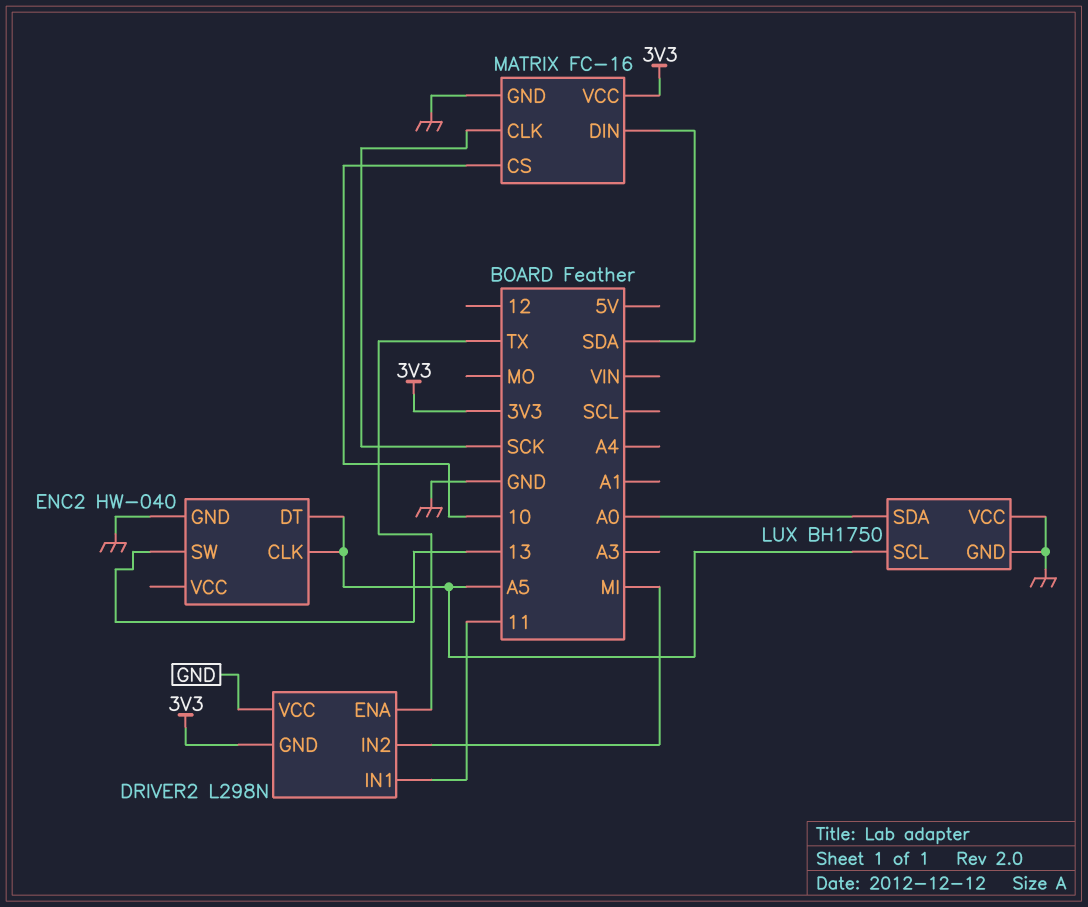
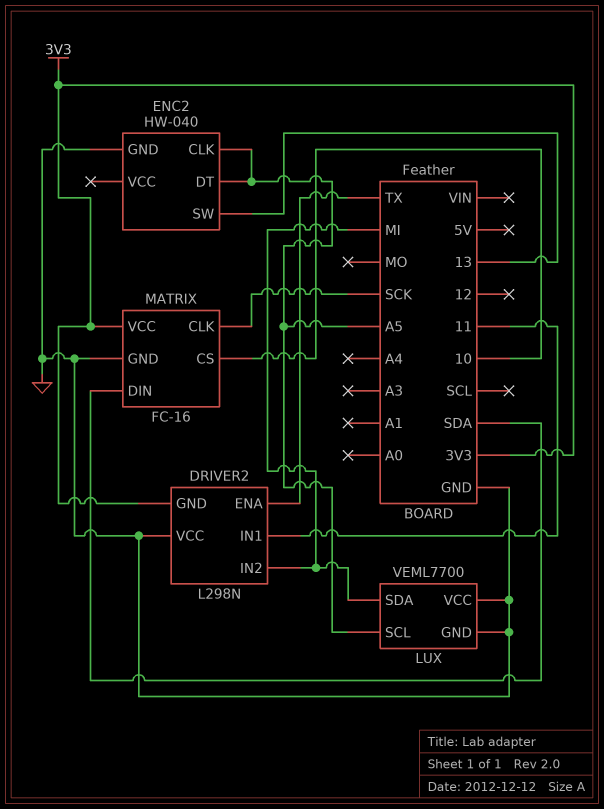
LUX: BH1750 -> VEML7700
LUX pin SDA: A0 -> MI

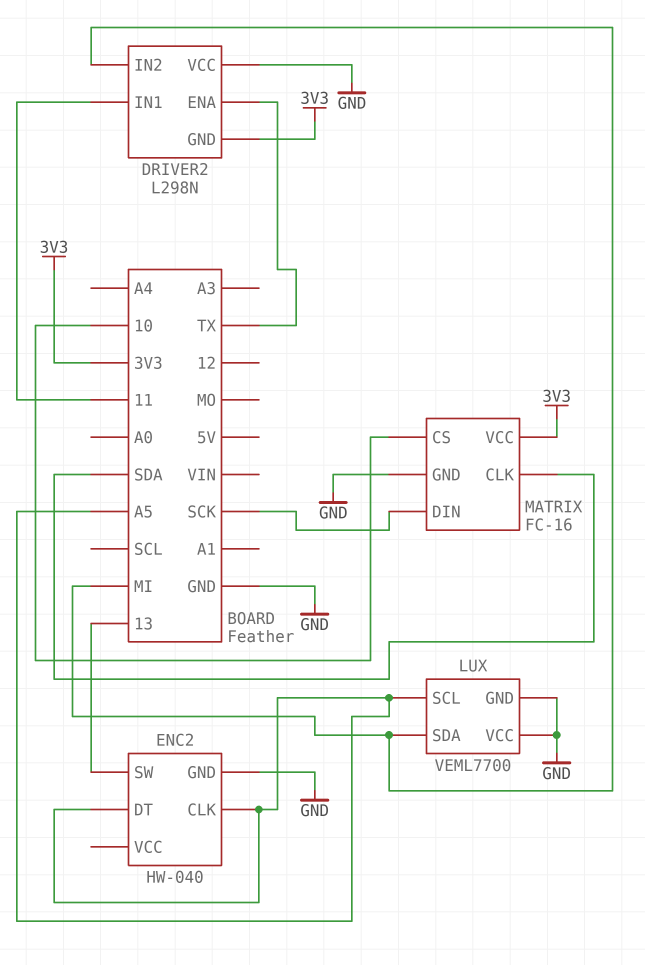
MATRIX pin CLK: SCK -> SDA
MATRIX pin DIN: SDA -> SCK

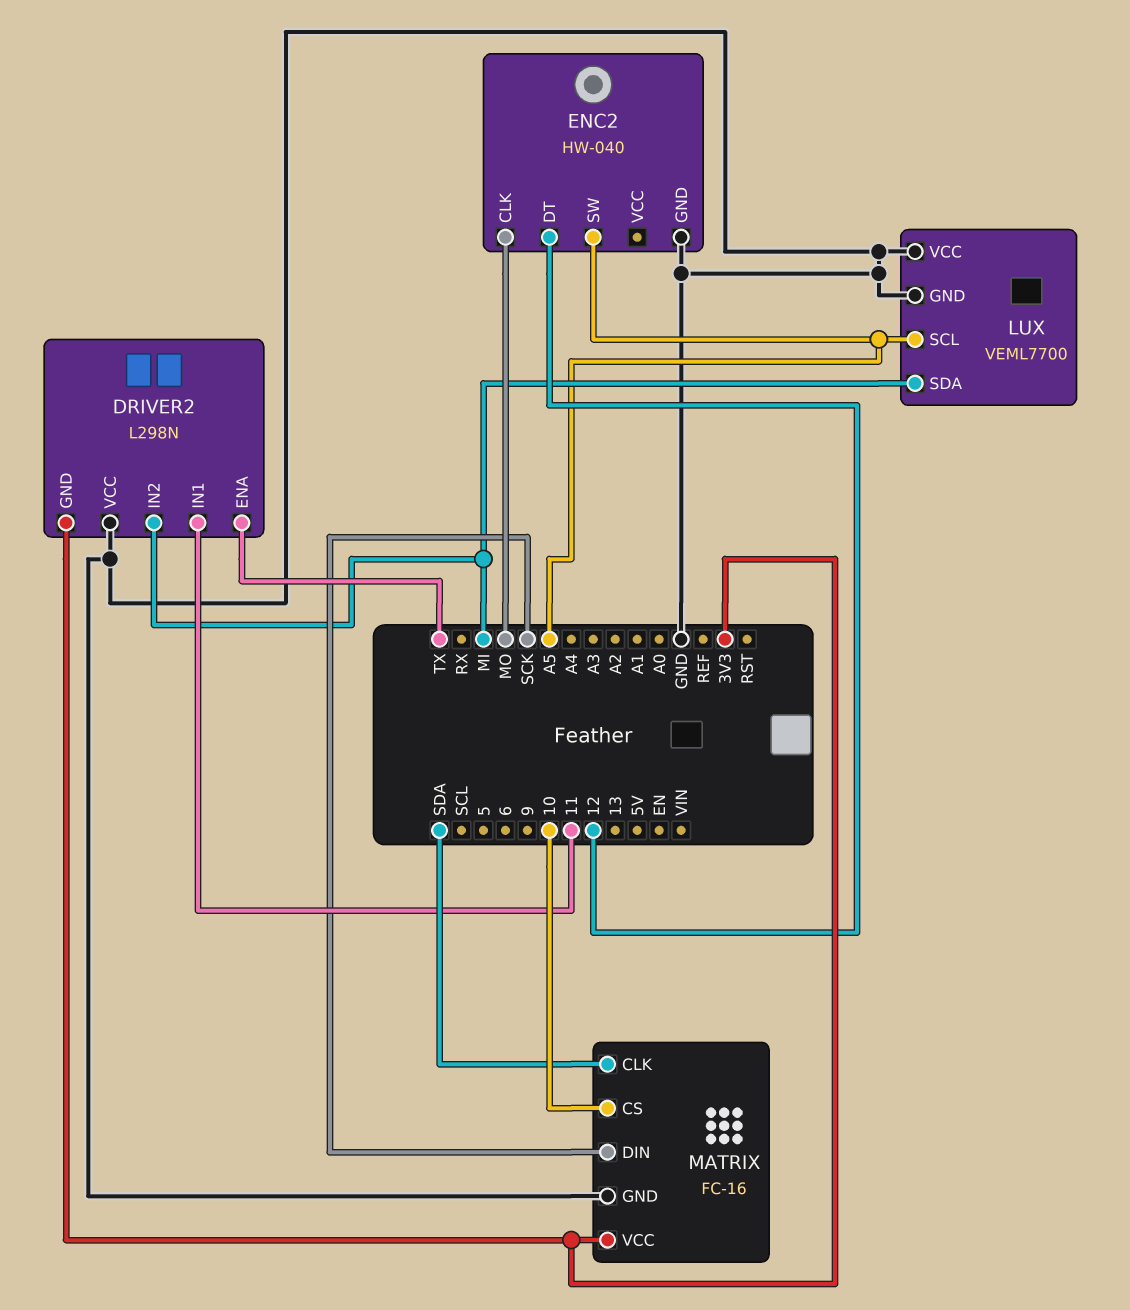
ENC2 pin CLK: A5 -> MO
ENC2 pin DT: A5 -> 12
ENC2 pin SW: 13 -> A5

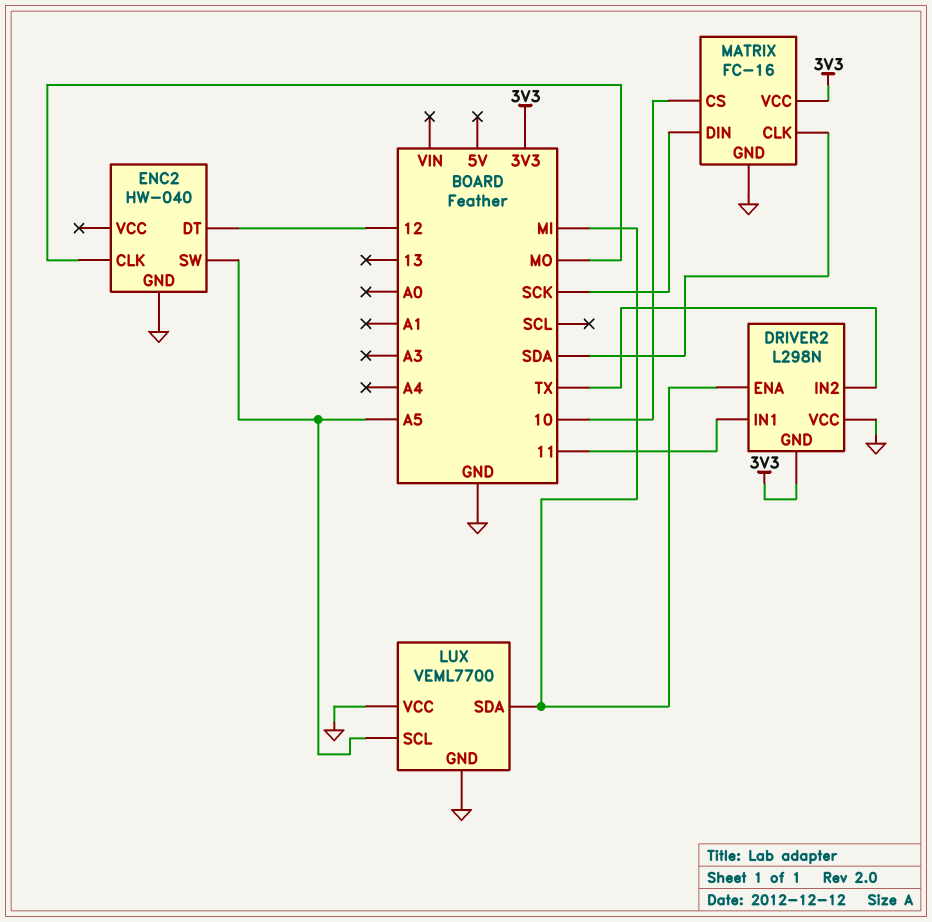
DRIVER2 pin ENA: TX -> MI
DRIVER2 pin IN2: MI -> TX

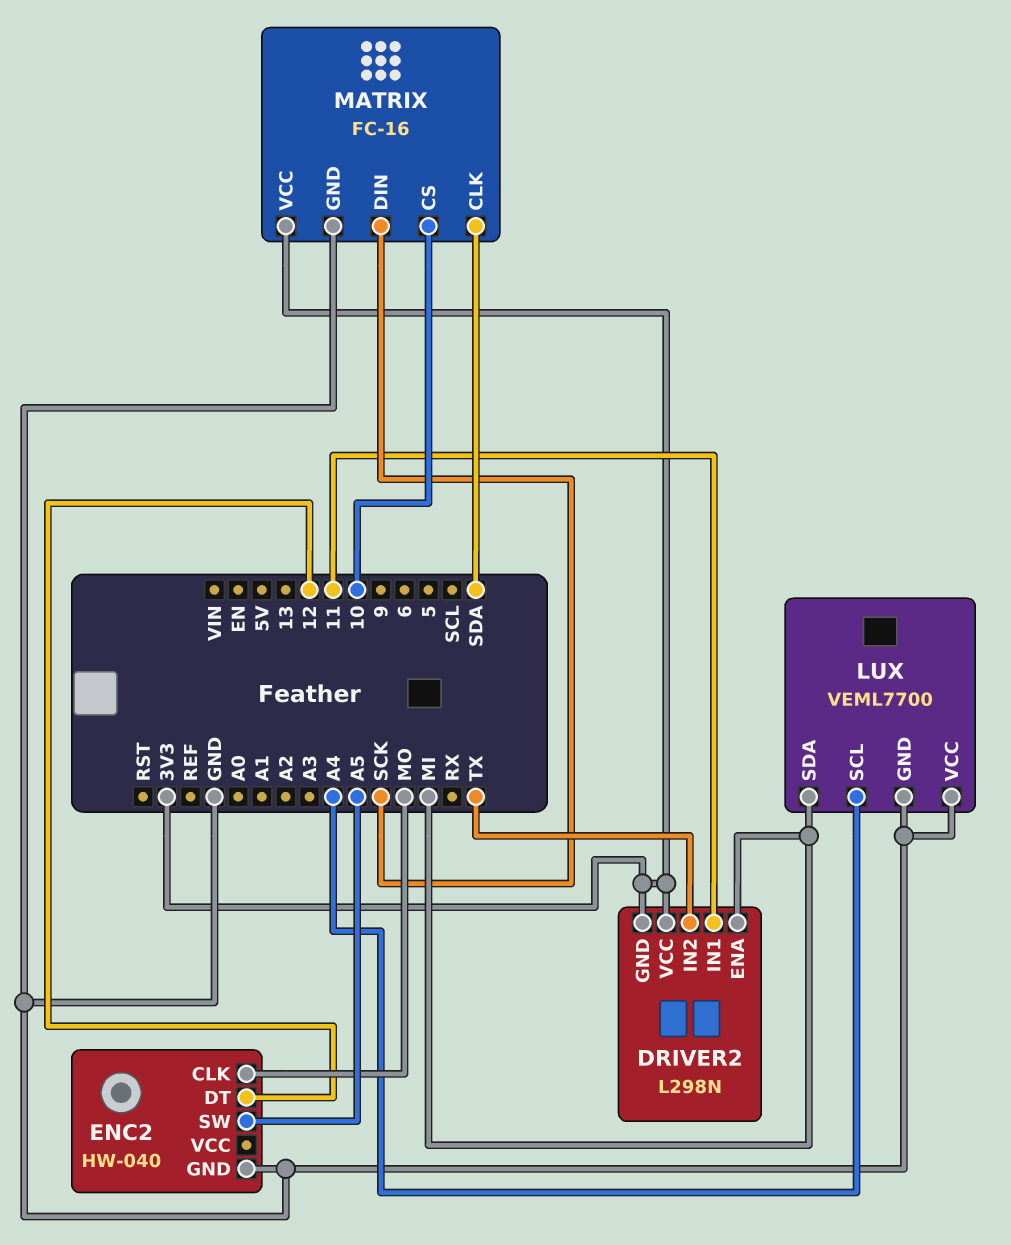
DRIVER2 pin VCC: GND -> 3V3
LUX pin SCL: A5 -> A4

